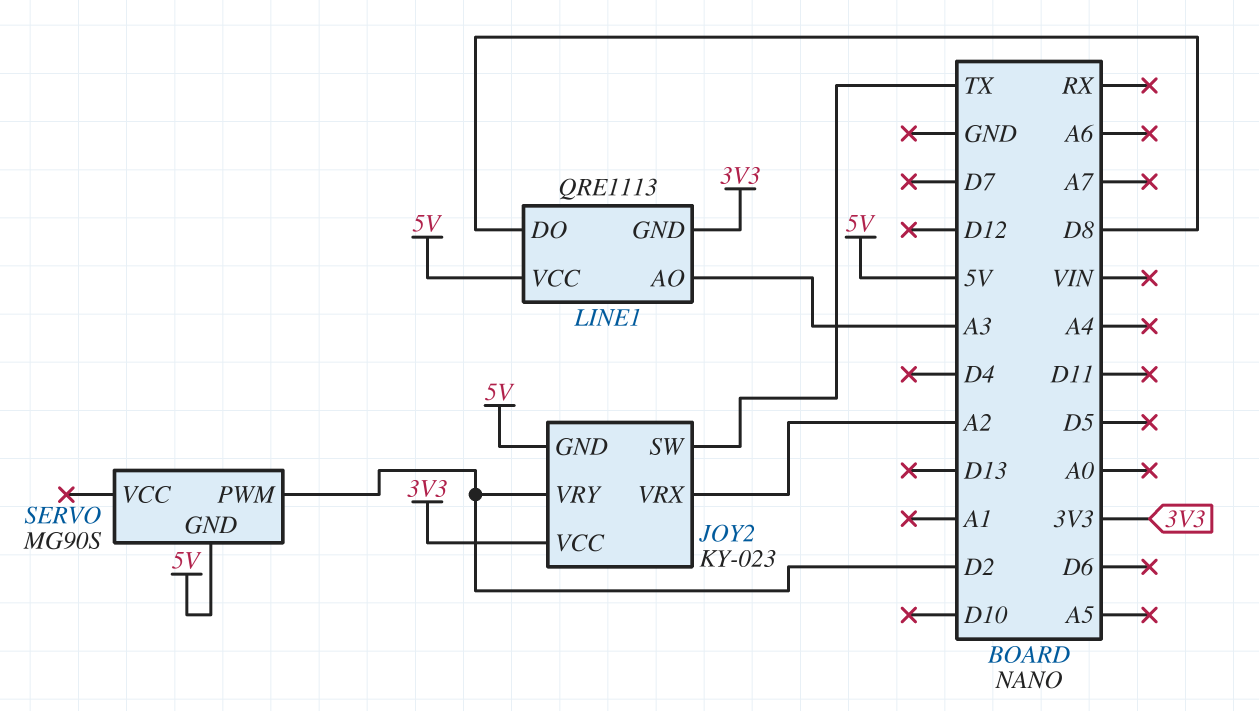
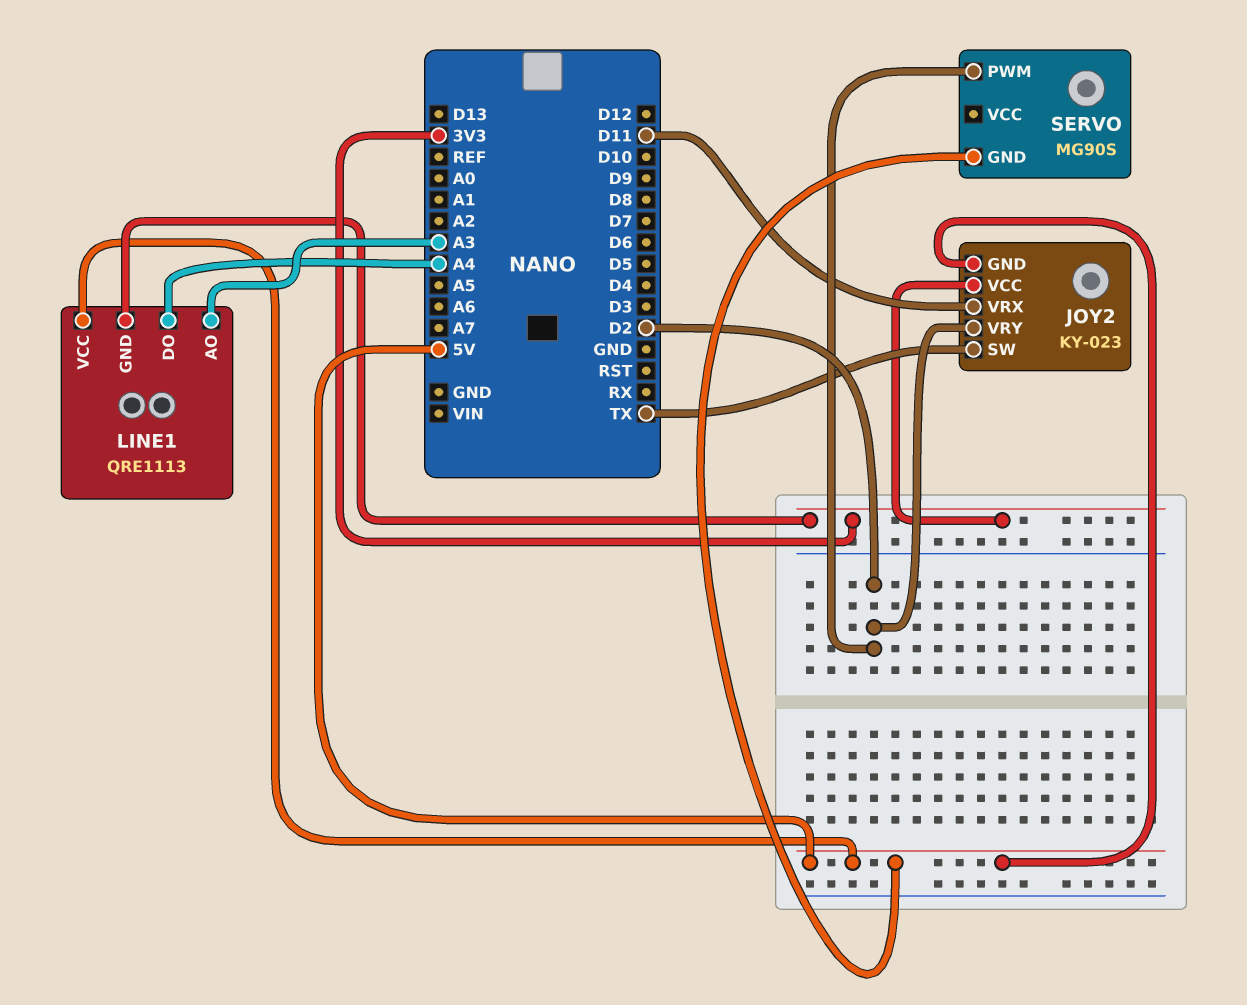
JOY2 pin VRX: A2 -> D11
LINE1 pin DO: D8 -> A4

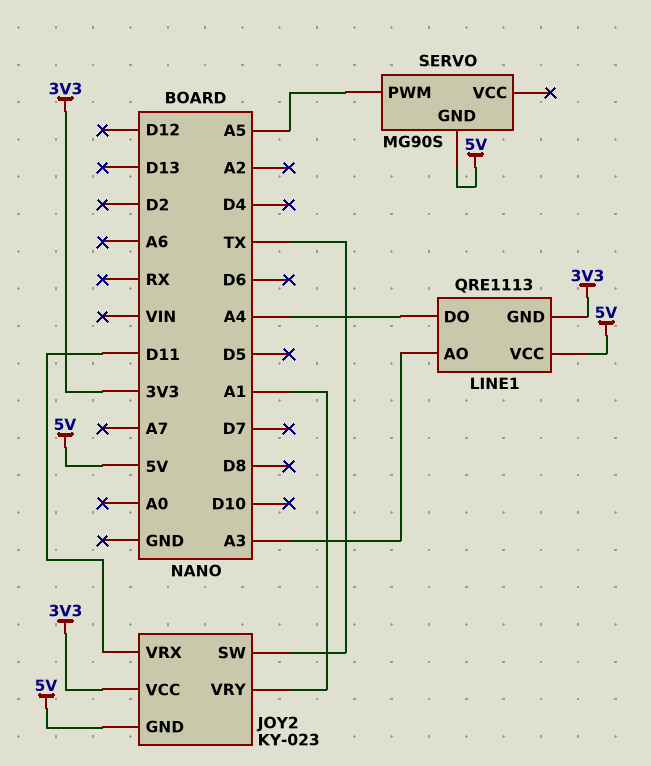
JOY2 pin VRY: D2 -> A1
SERVO pin PWM: D2 -> A5

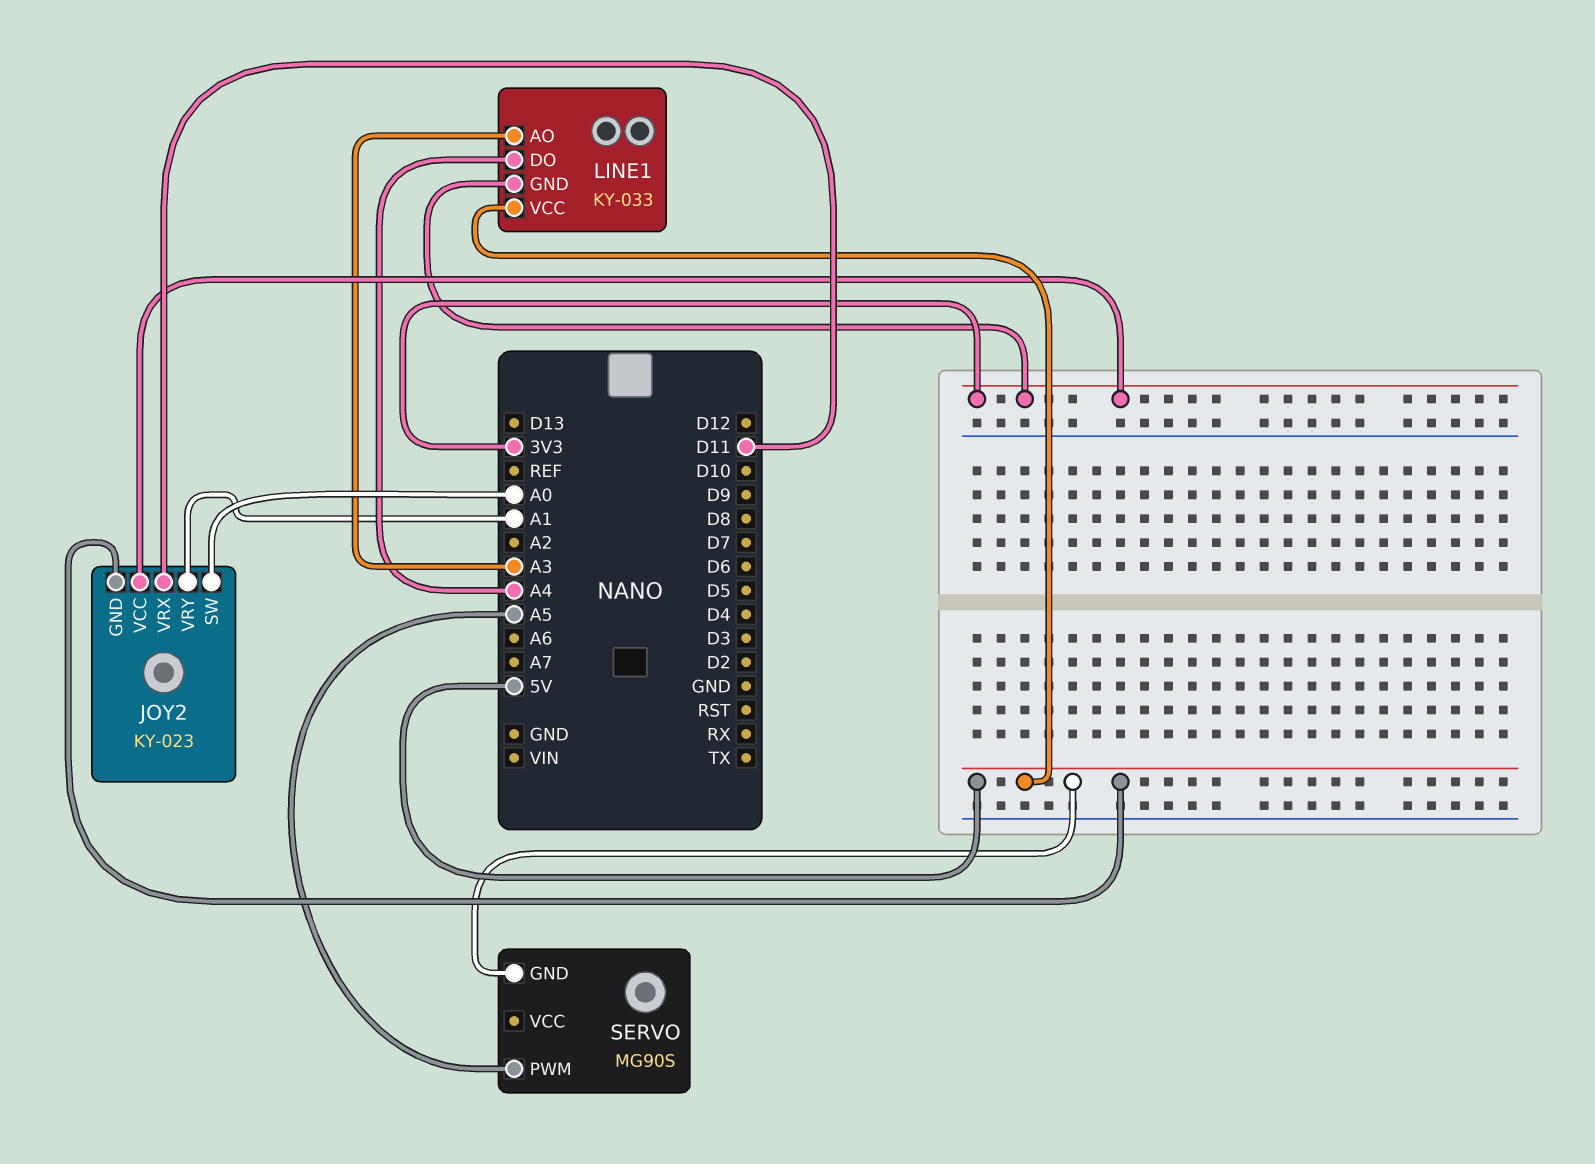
JOY2 pin SW: TX -> A0
LINE1: QRE1113 -> KY-033

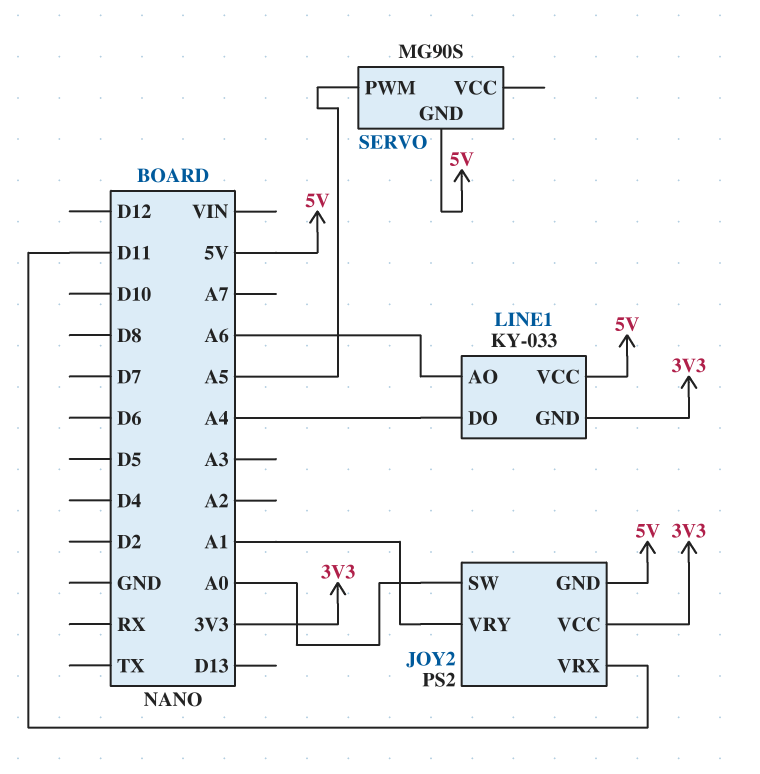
JOY2: KY-023 -> PS2
LINE1 pin AO: A3 -> A6

